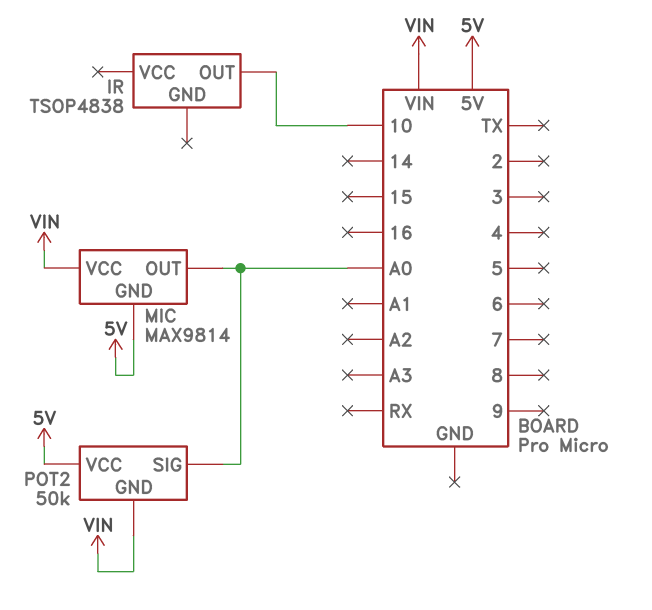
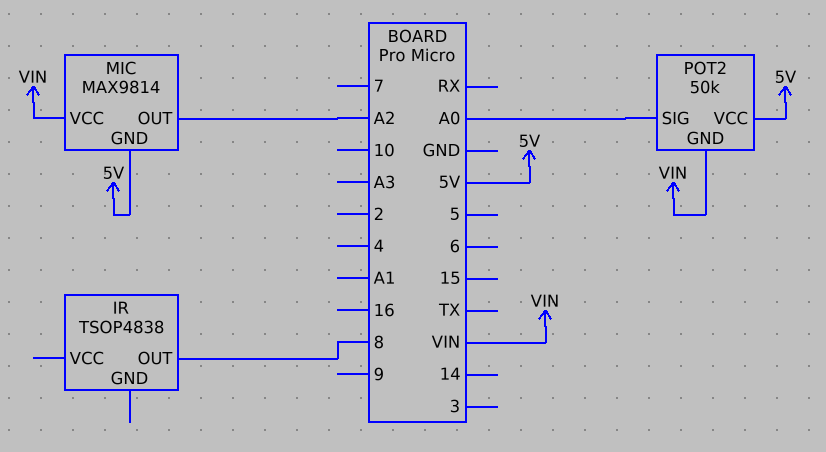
IR pin OUT: 10 -> 8
MIC pin OUT: A0 -> A2

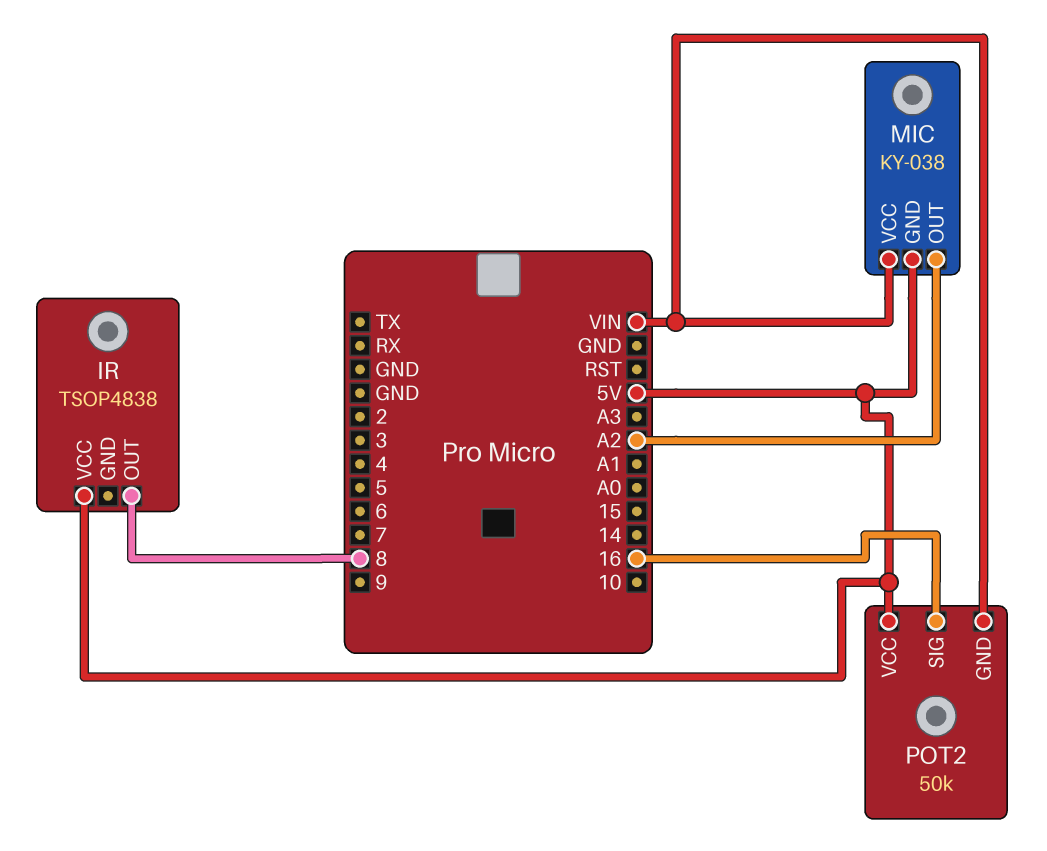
IR pin VCC: none -> 5V
MIC: MAX9814 -> KY-038
POT2 pin SIG: A0 -> 16

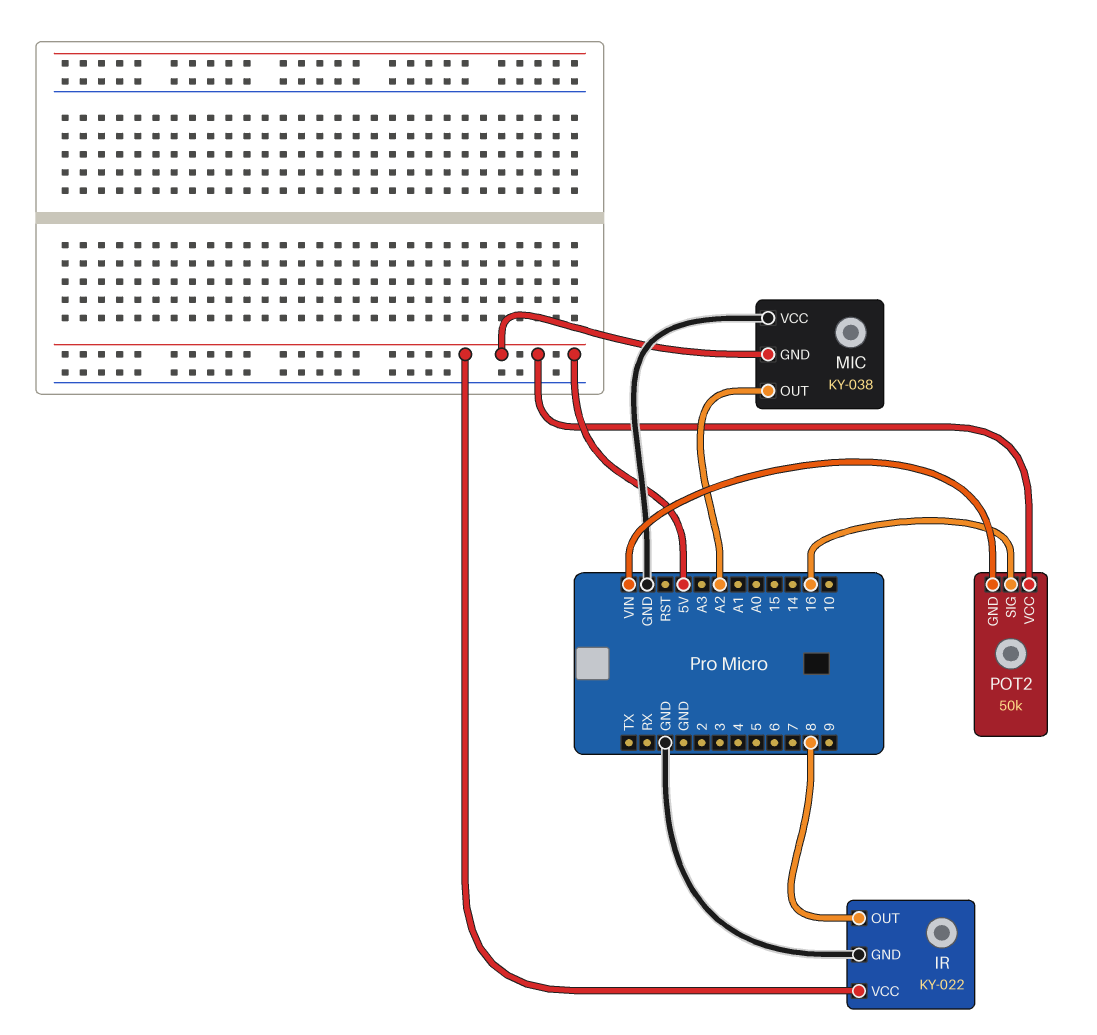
IR: TSOP4838 -> KY-022
IR pin GND: none -> GND
MIC pin VCC: VIN -> GND

